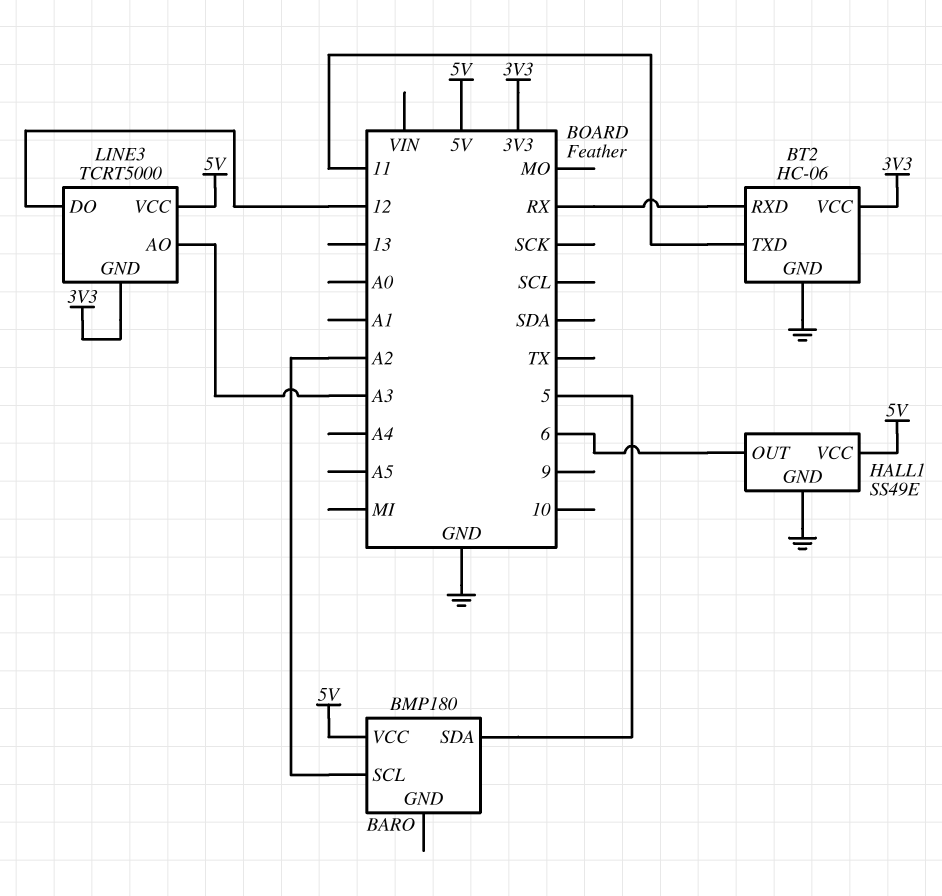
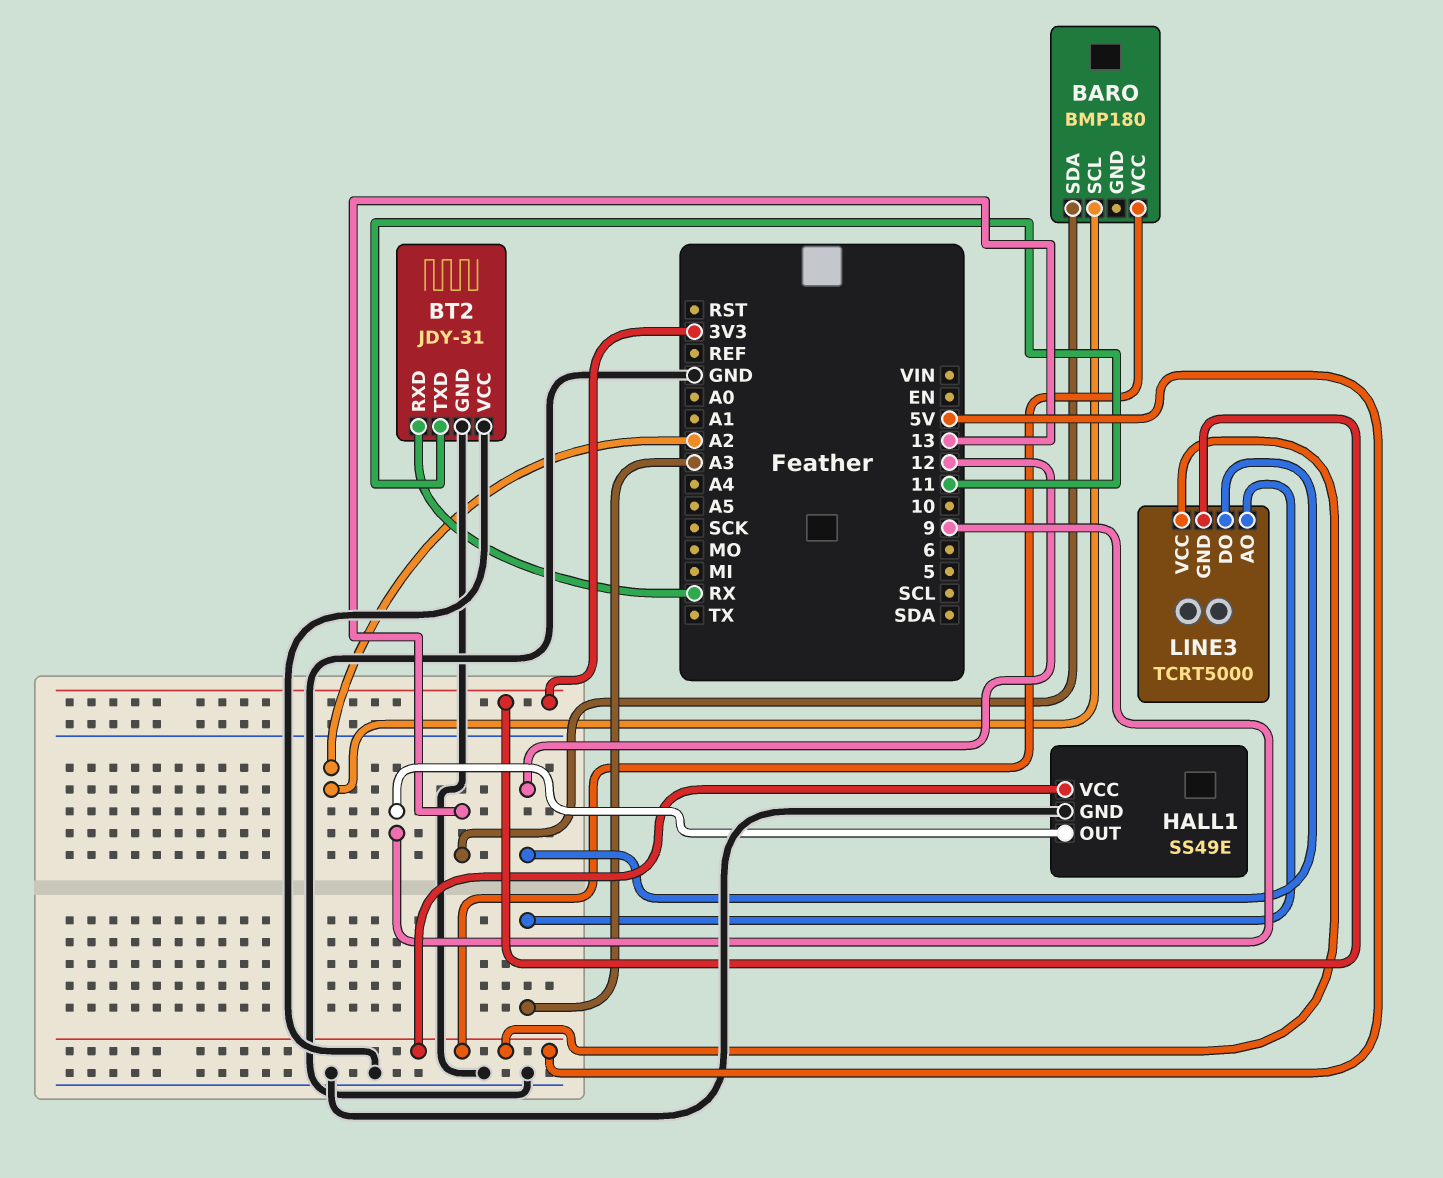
BARO pin SDA: 5 -> 13
BT2: HC-06 -> JDY-31
BT2 pin VCC: 3V3 -> GND
HALL1 pin OUT: 6 -> 9

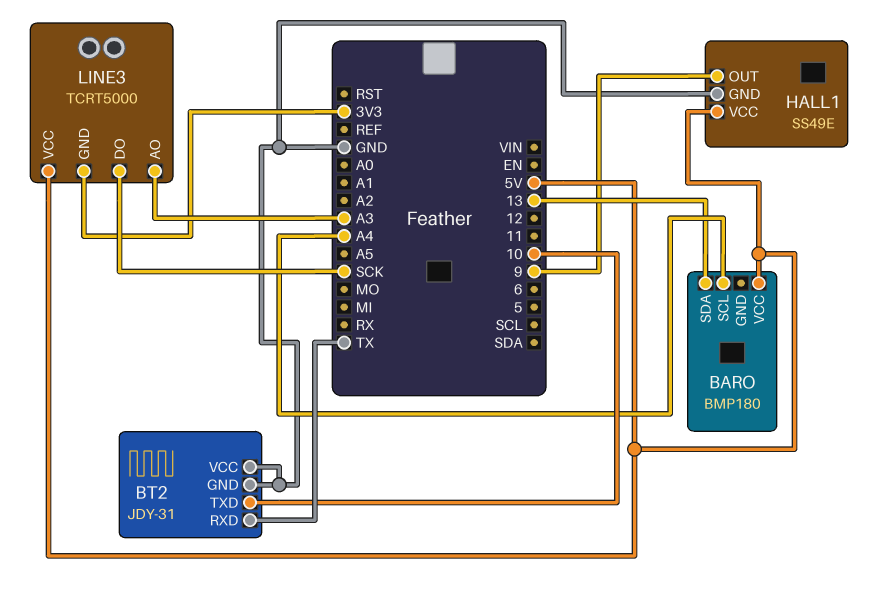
BARO pin SCL: A2 -> A4
BT2 pin RXD: RX -> TX
BT2 pin TXD: 11 -> 10
LINE3 pin DO: 12 -> SCK

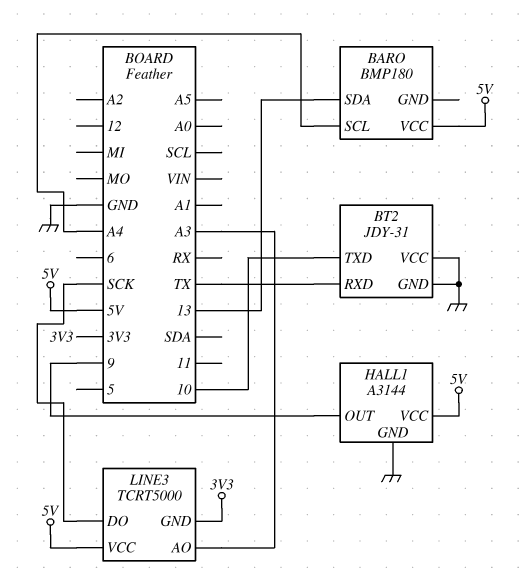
HALL1: SS49E -> A3144

